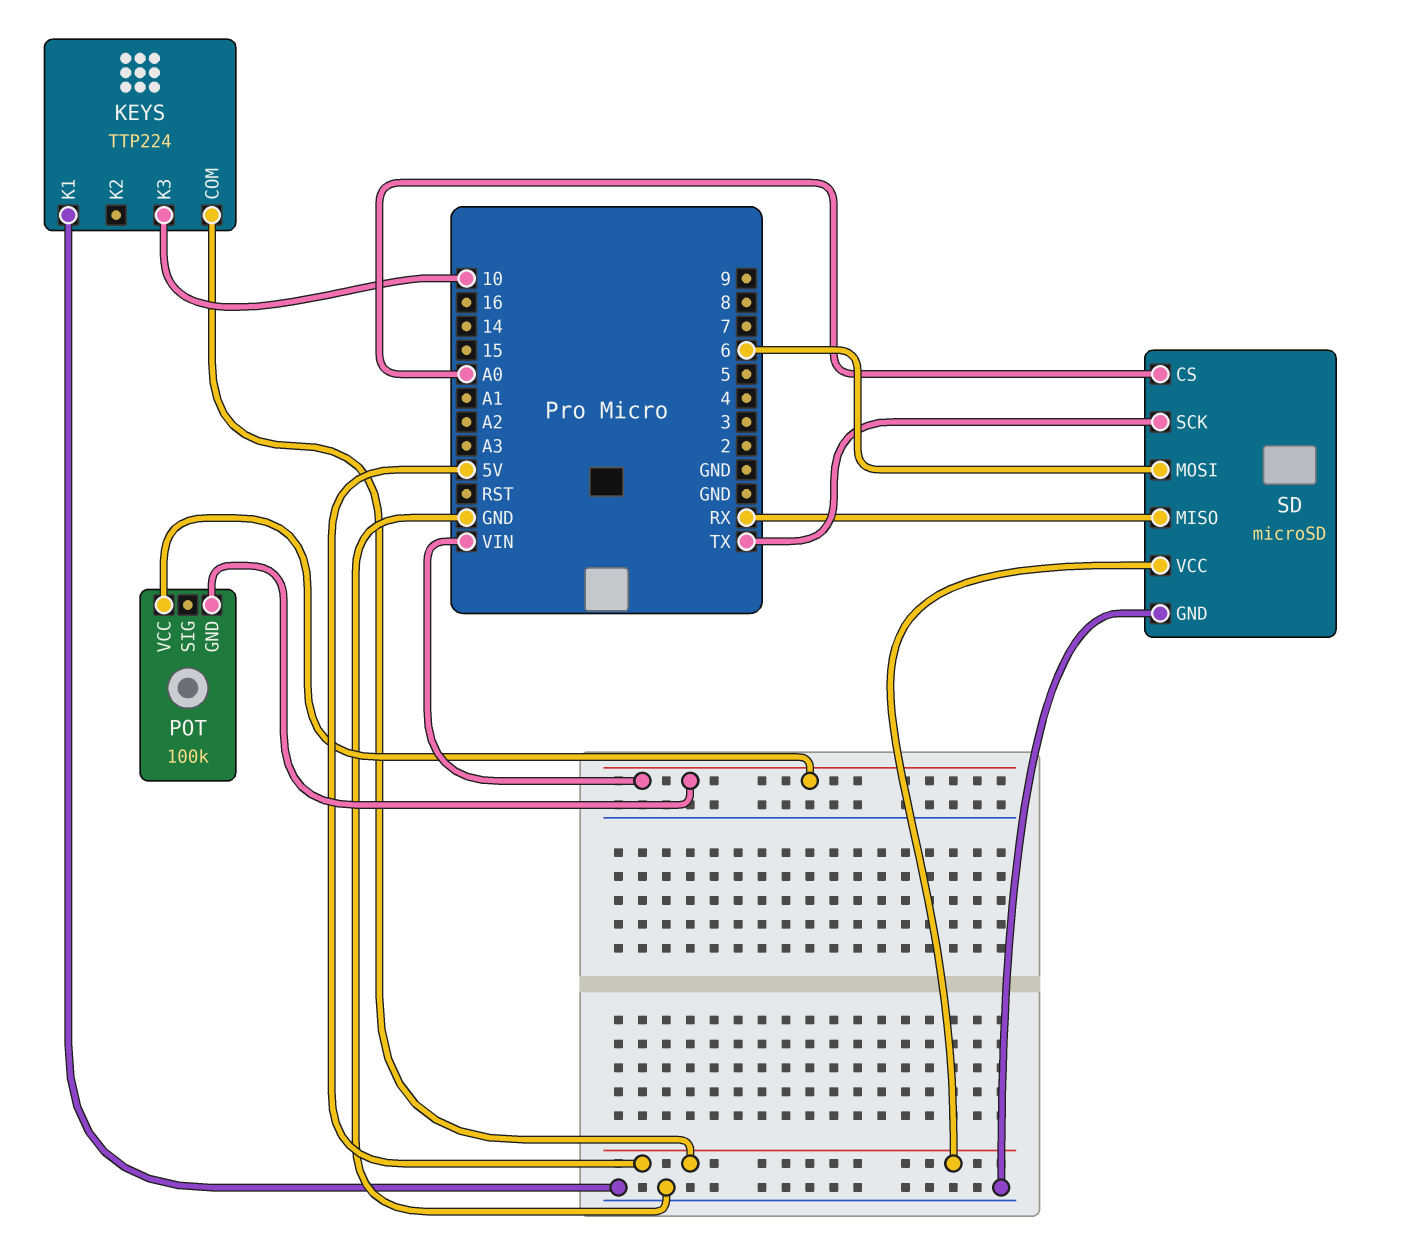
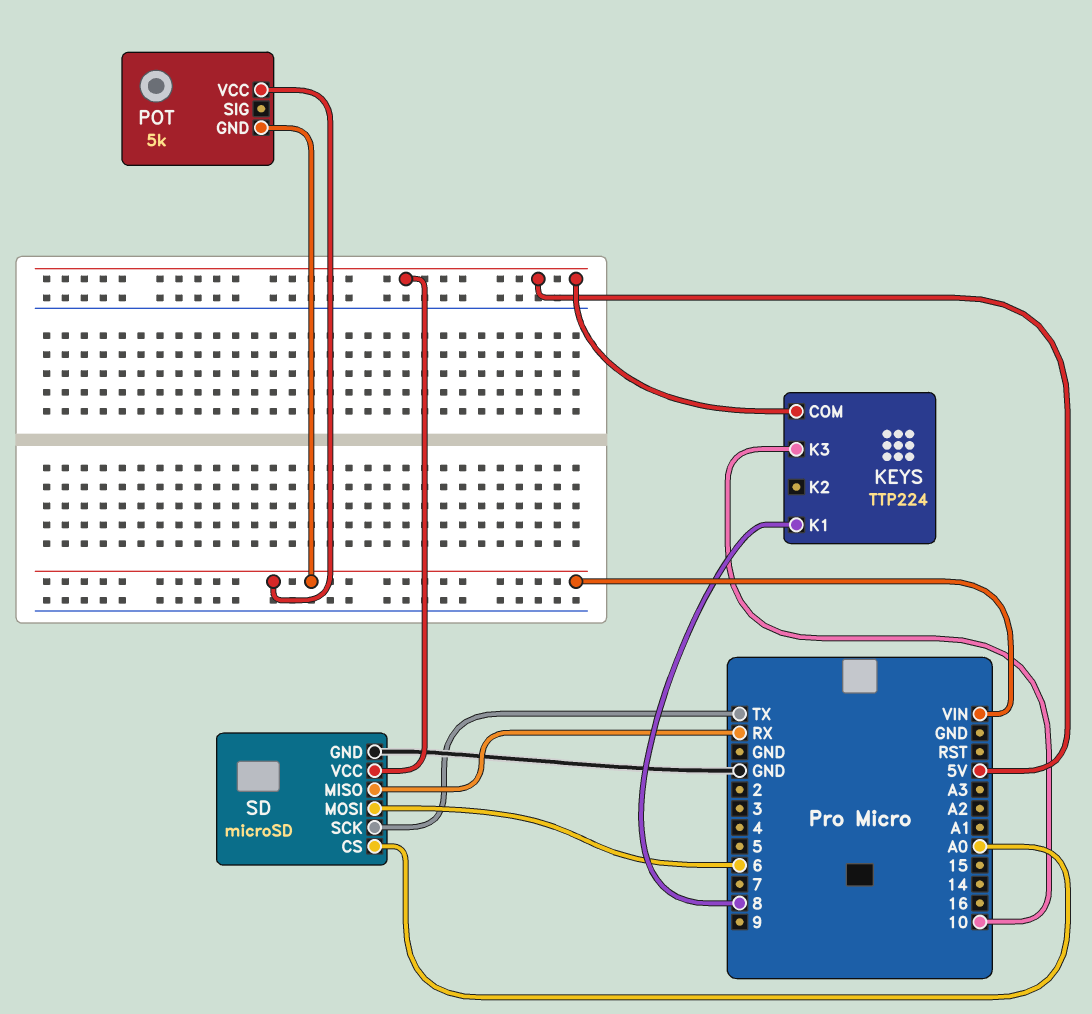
KEYS pin K1: GND -> 8
POT: 100k -> 5k

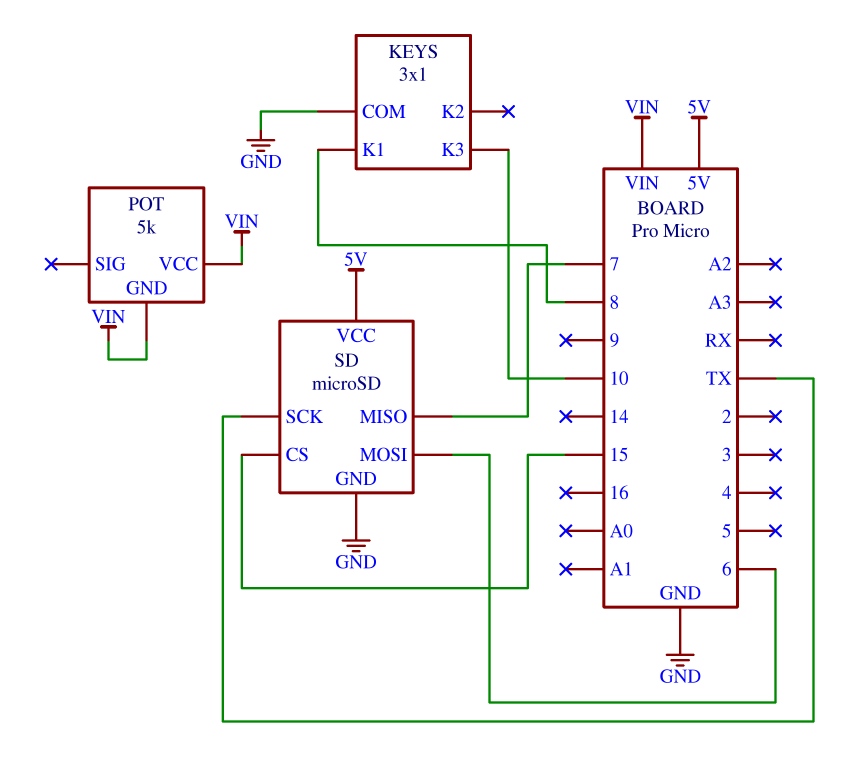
KEYS: TTP224 -> 3x1
KEYS pin COM: 5V -> GND
SD pin CS: A0 -> 15
SD pin MISO: RX -> 7

